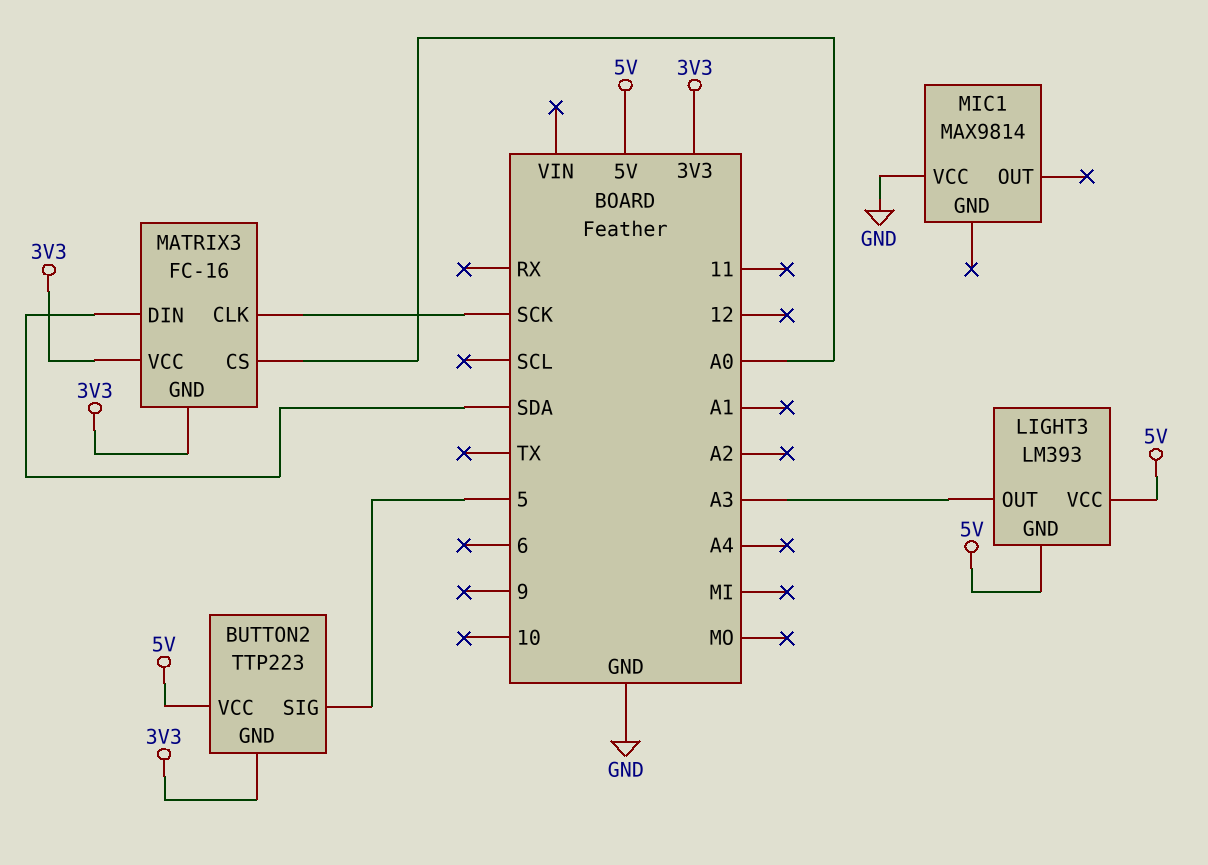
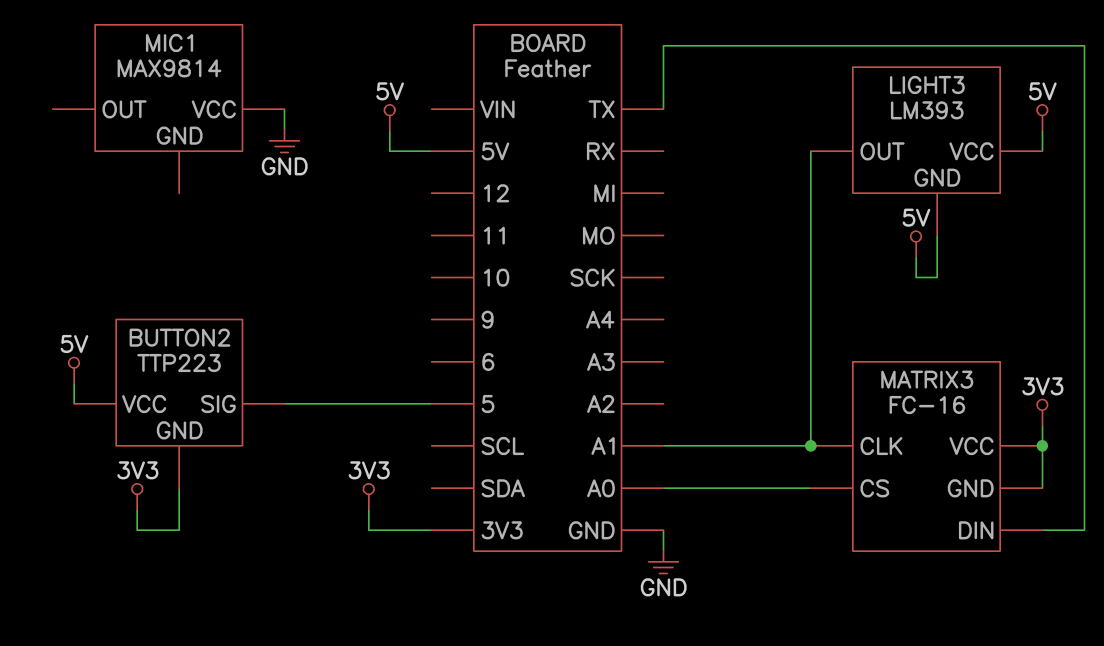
LIGHT3 pin OUT: A3 -> A1
MATRIX3 pin CLK: SCK -> A1
MATRIX3 pin DIN: SDA -> TX

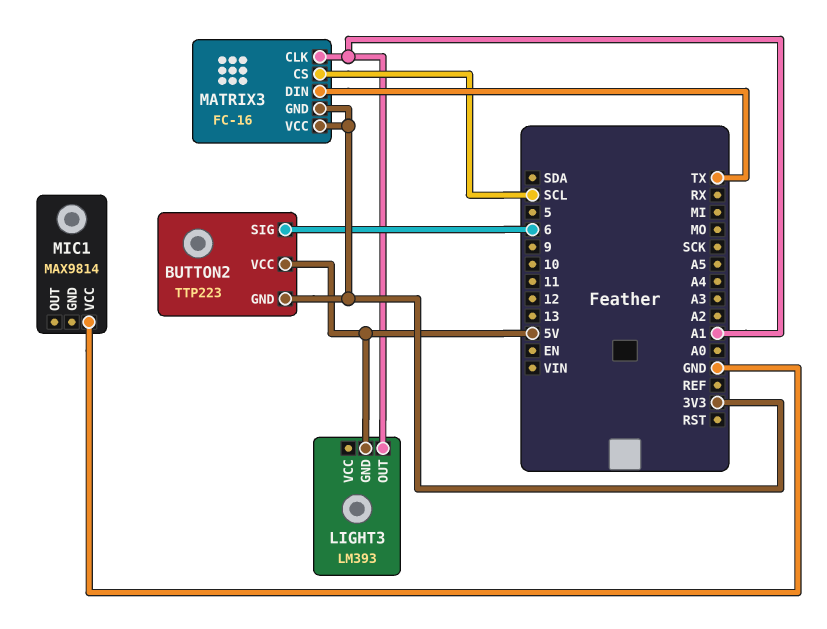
BUTTON2 pin SIG: 5 -> 6
LIGHT3 pin VCC: 5V -> none
MATRIX3 pin CS: A0 -> SCL

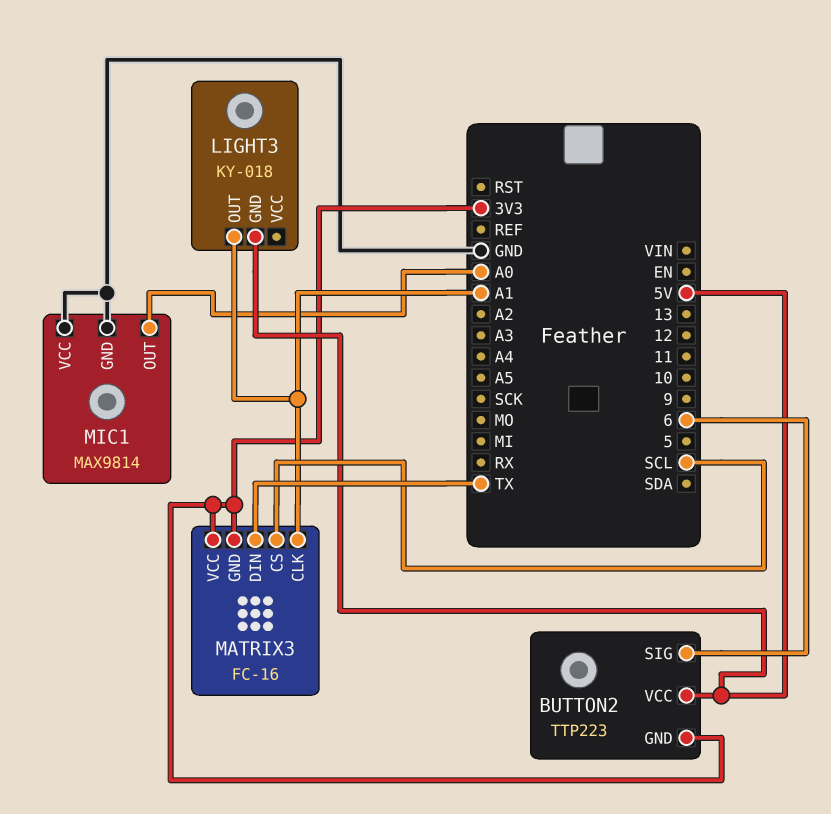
LIGHT3: LM393 -> KY-018
MIC1 pin GND: none -> GND
MIC1 pin OUT: none -> A0

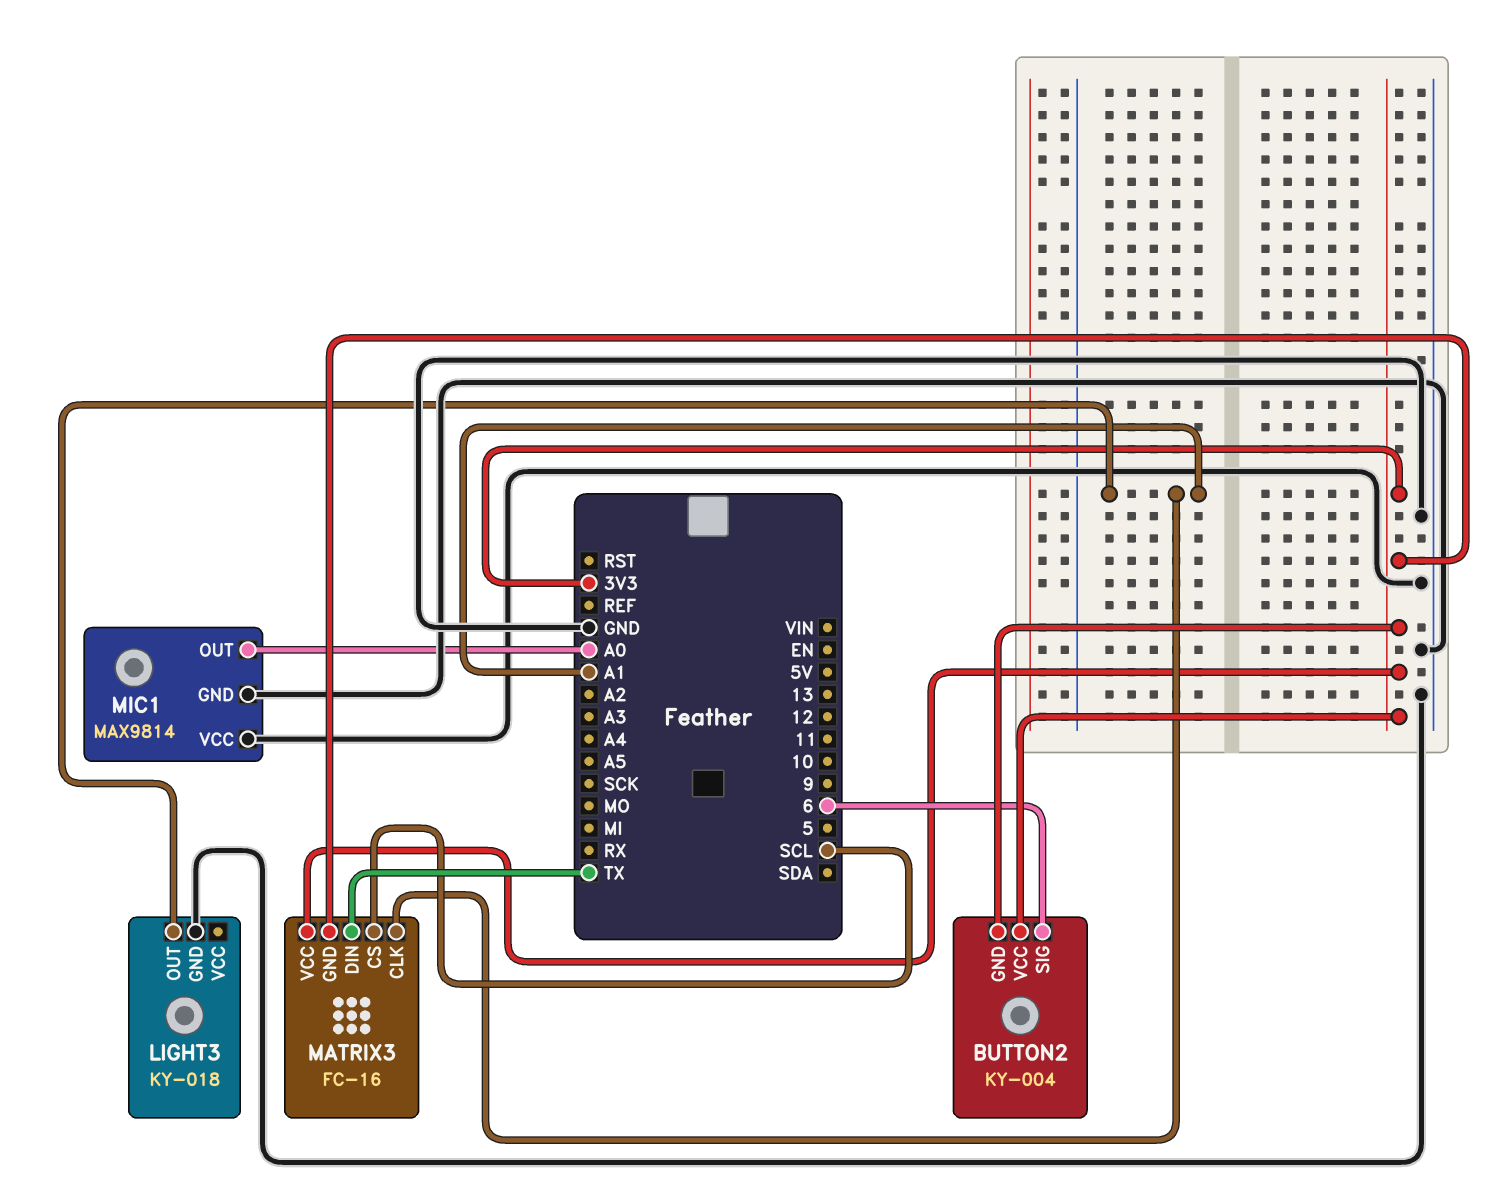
BUTTON2: TTP223 -> KY-004
BUTTON2 pin VCC: 5V -> 3V3
LIGHT3 pin GND: 5V -> GND

